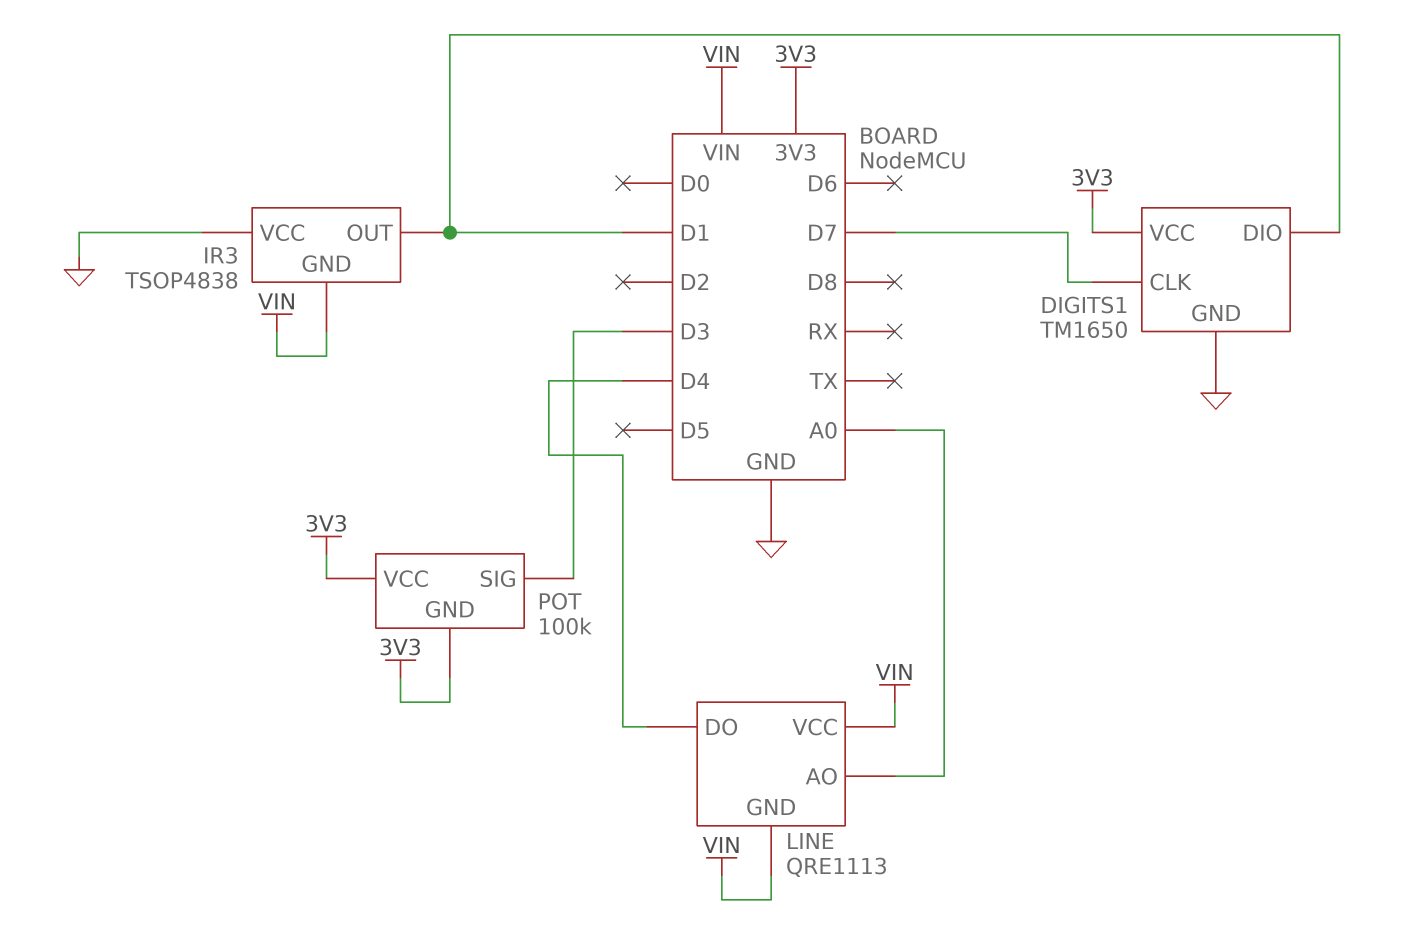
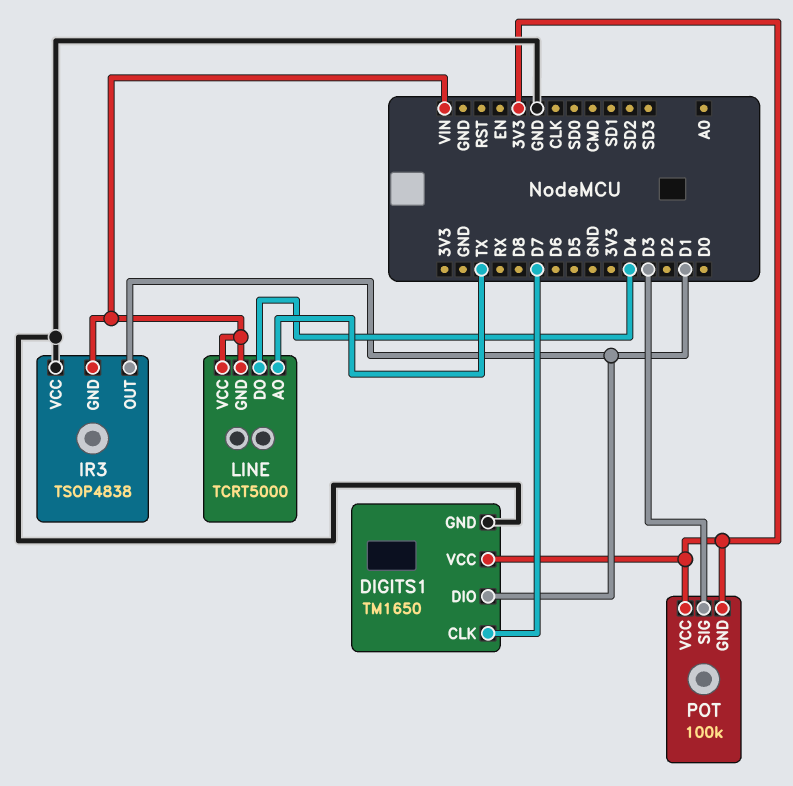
LINE: QRE1113 -> TCRT5000
LINE pin AO: A0 -> TX

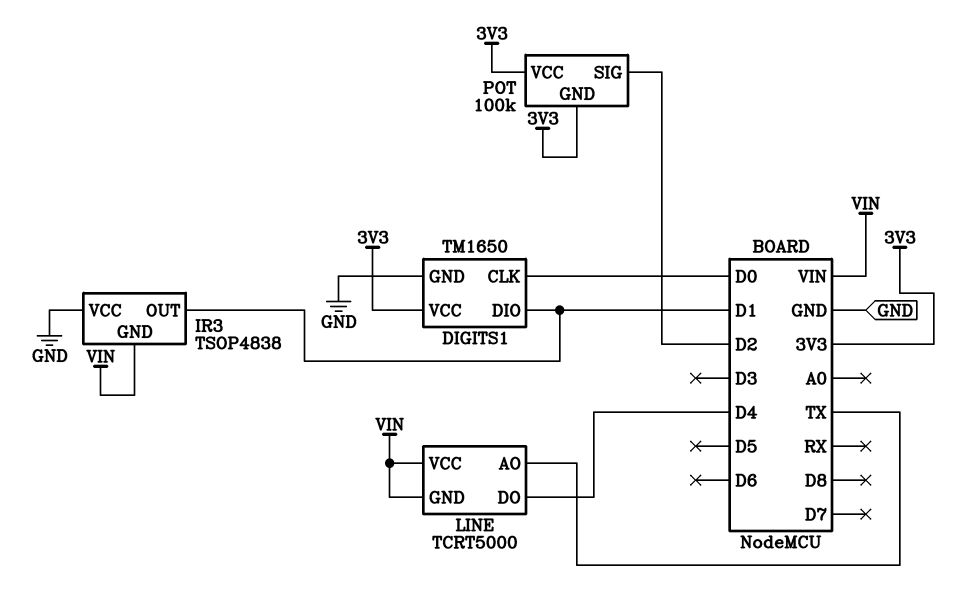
DIGITS1 pin CLK: D7 -> D0
POT pin SIG: D3 -> D2

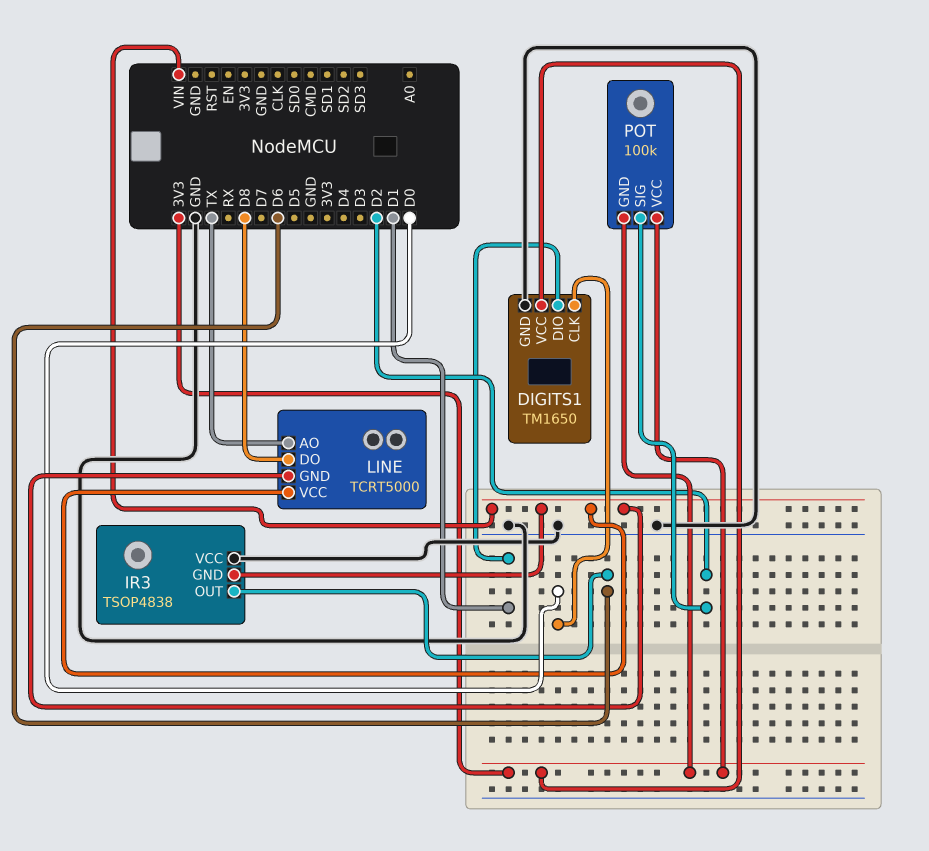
IR3 pin OUT: D1 -> D6
LINE pin DO: D4 -> D8

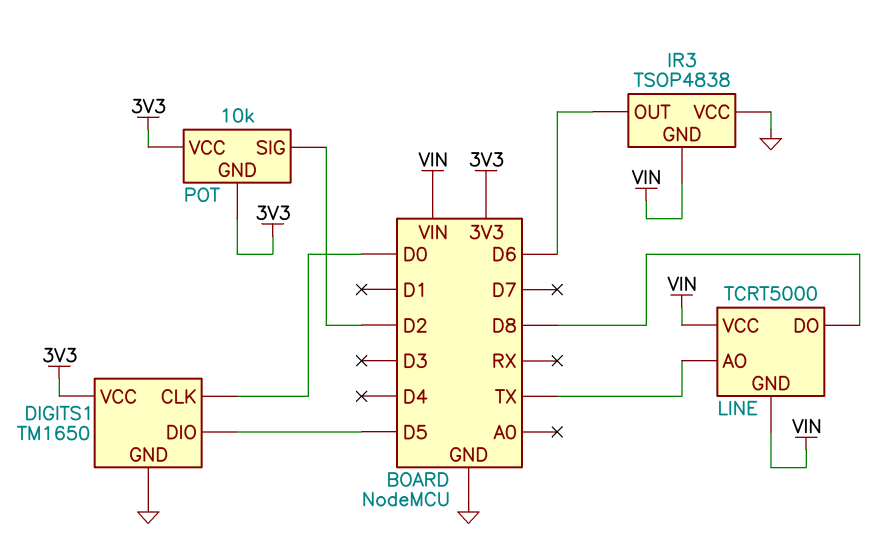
DIGITS1 pin DIO: D1 -> D5
POT: 100k -> 10k

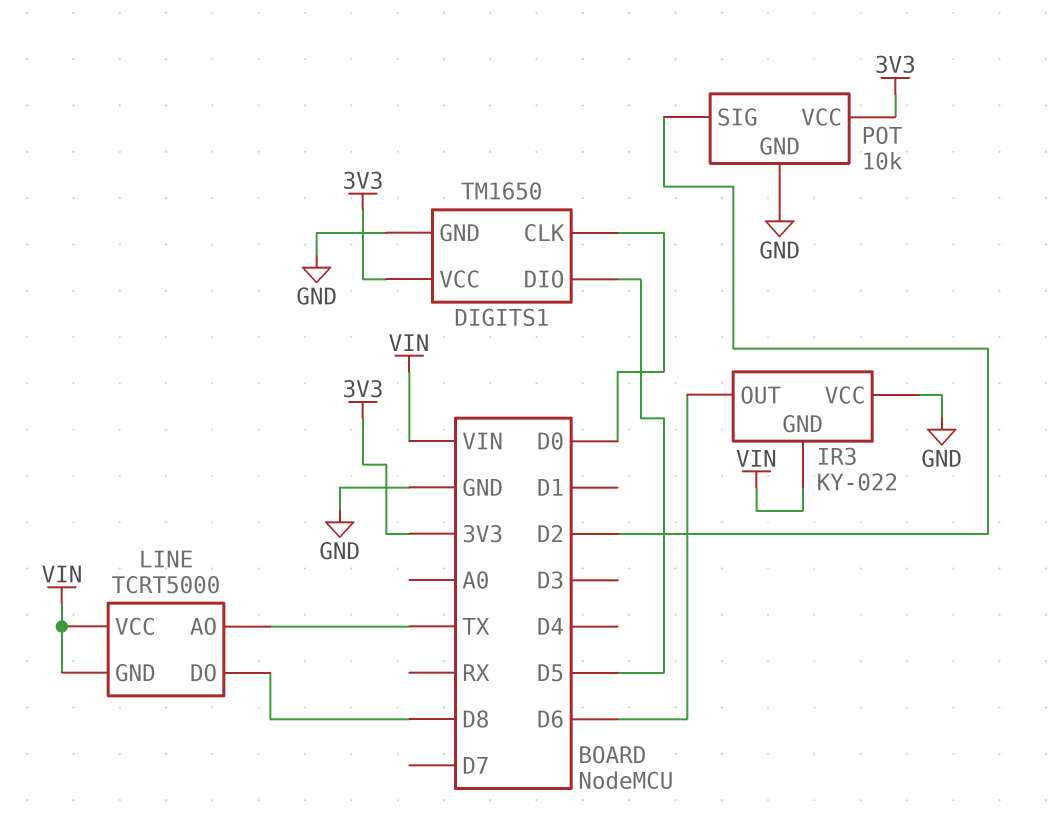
IR3: TSOP4838 -> KY-022
POT pin GND: 3V3 -> GND

